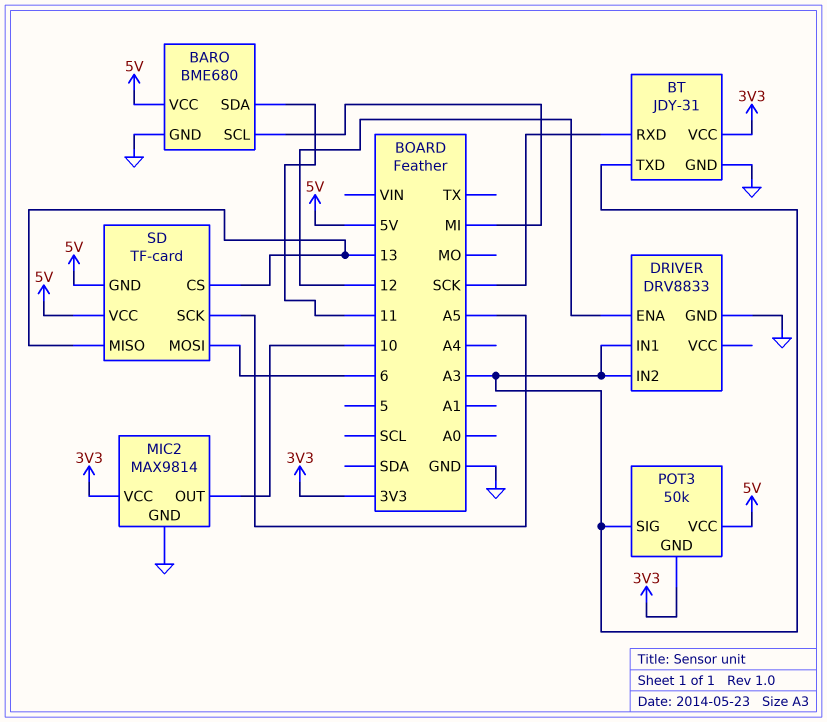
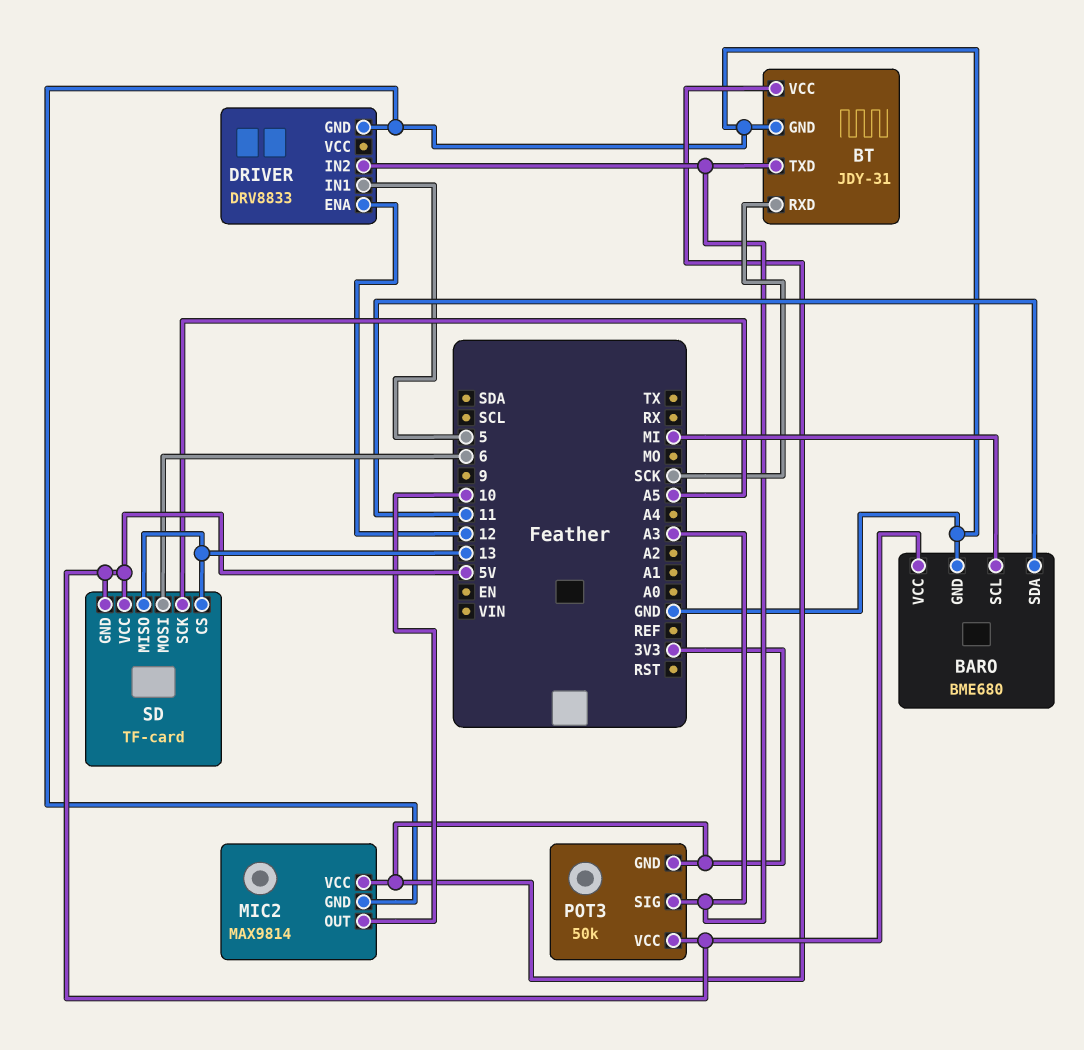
DRIVER pin IN1: A3 -> 5

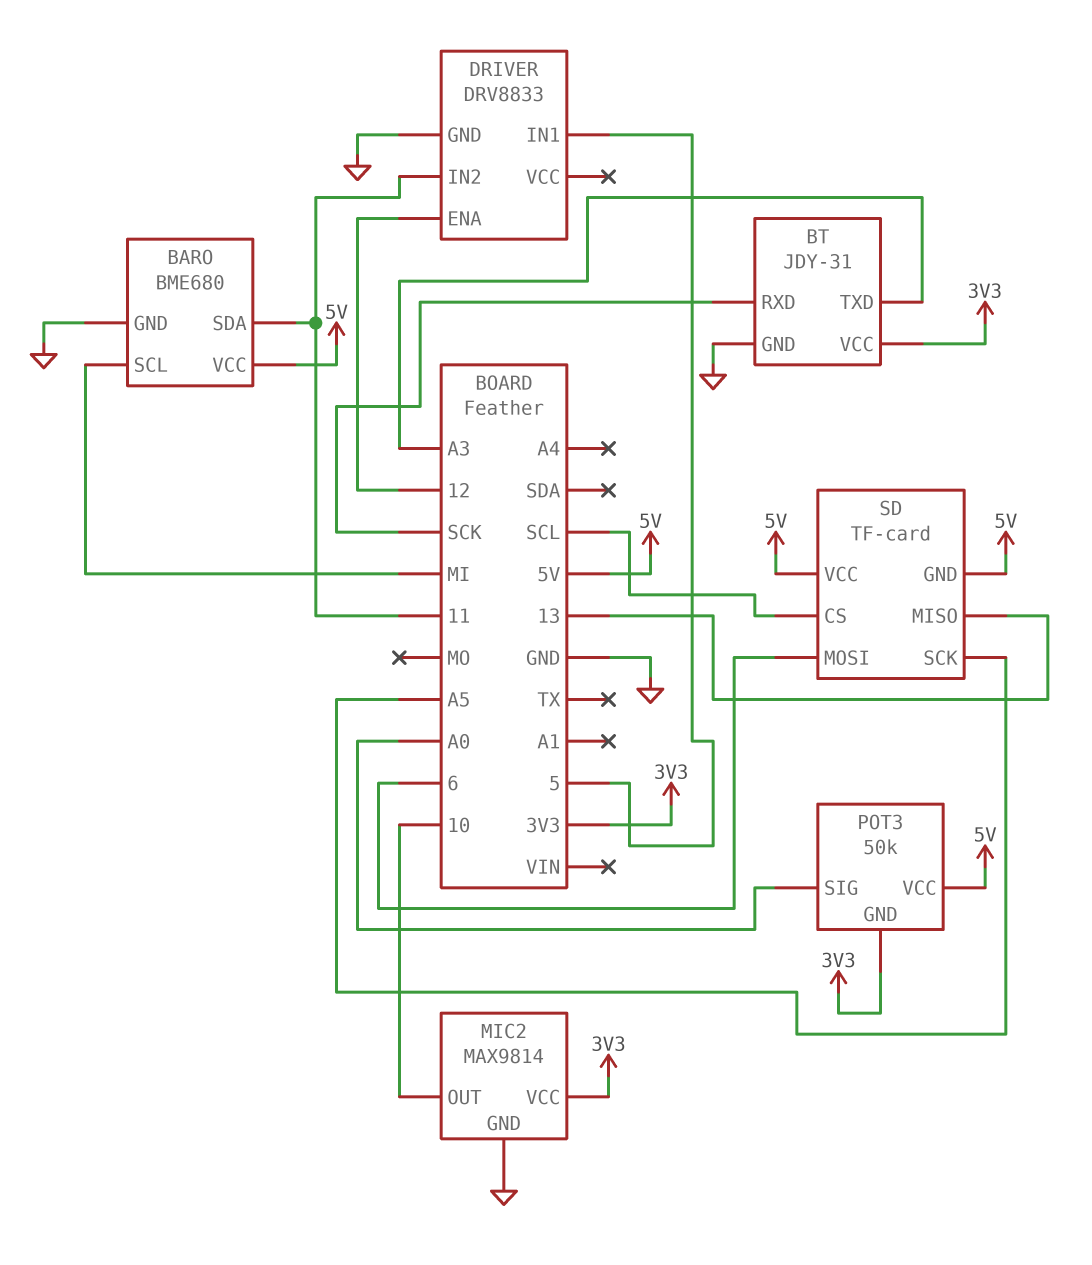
DRIVER pin IN2: A3 -> 11
POT3 pin SIG: A3 -> A0
SD pin CS: 13 -> SCL

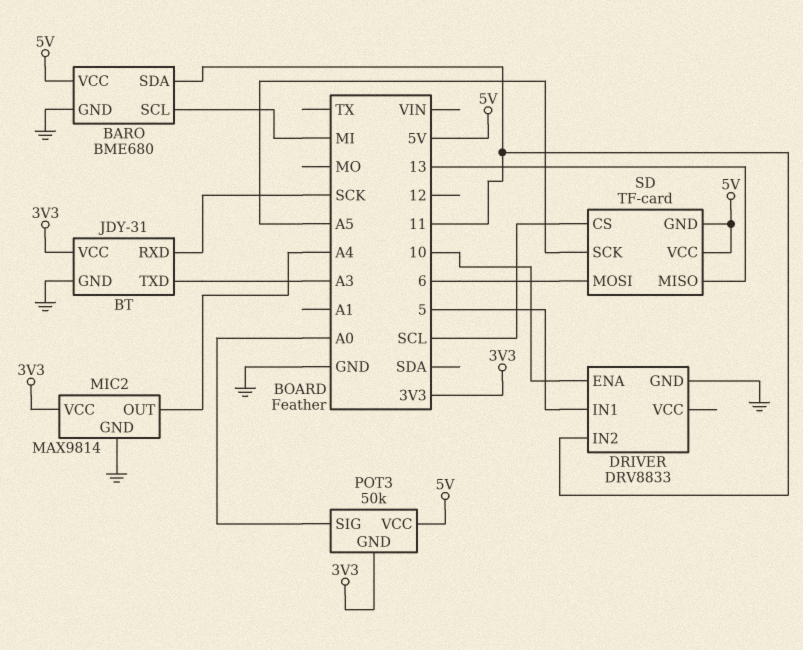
DRIVER pin ENA: 12 -> 10
MIC2 pin OUT: 10 -> A4

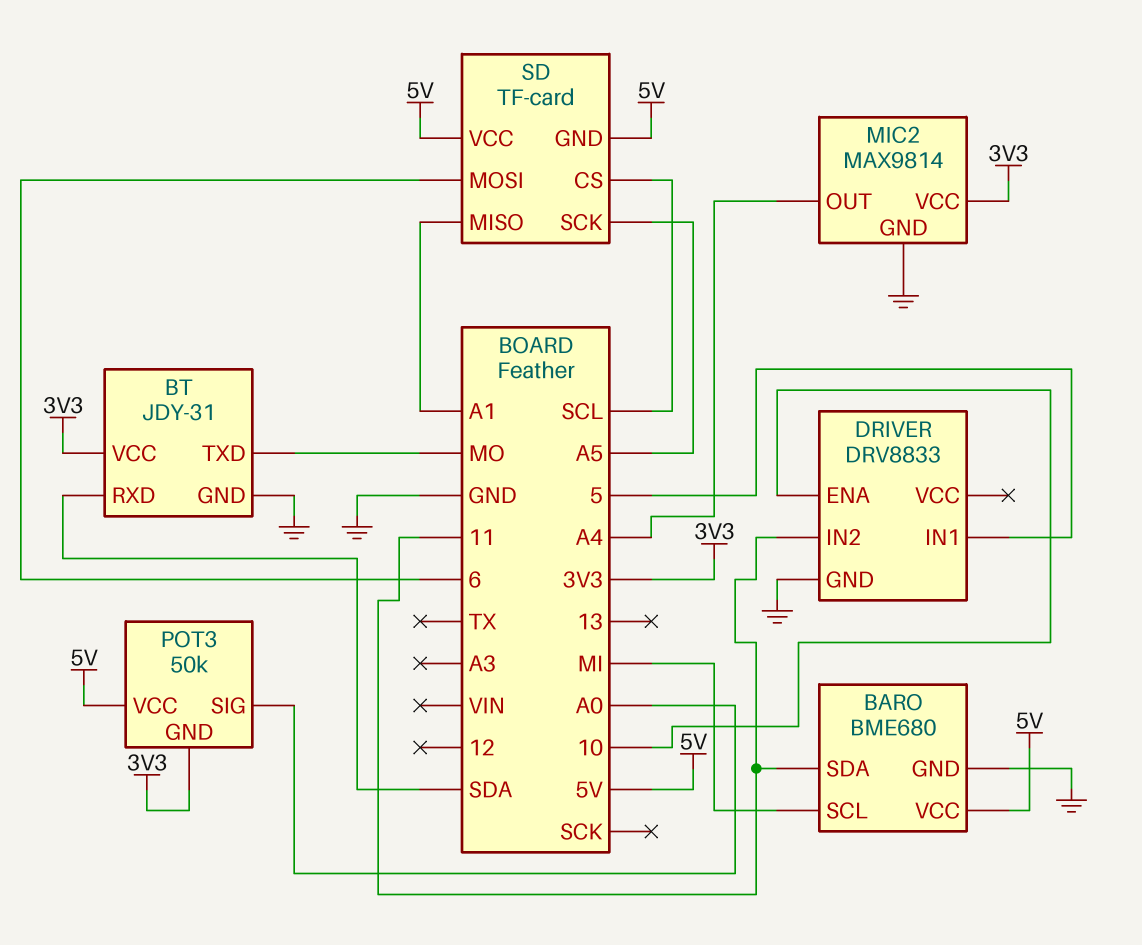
BT pin RXD: SCK -> SDA
BT pin TXD: A3 -> MO
SD pin MISO: 13 -> A1

